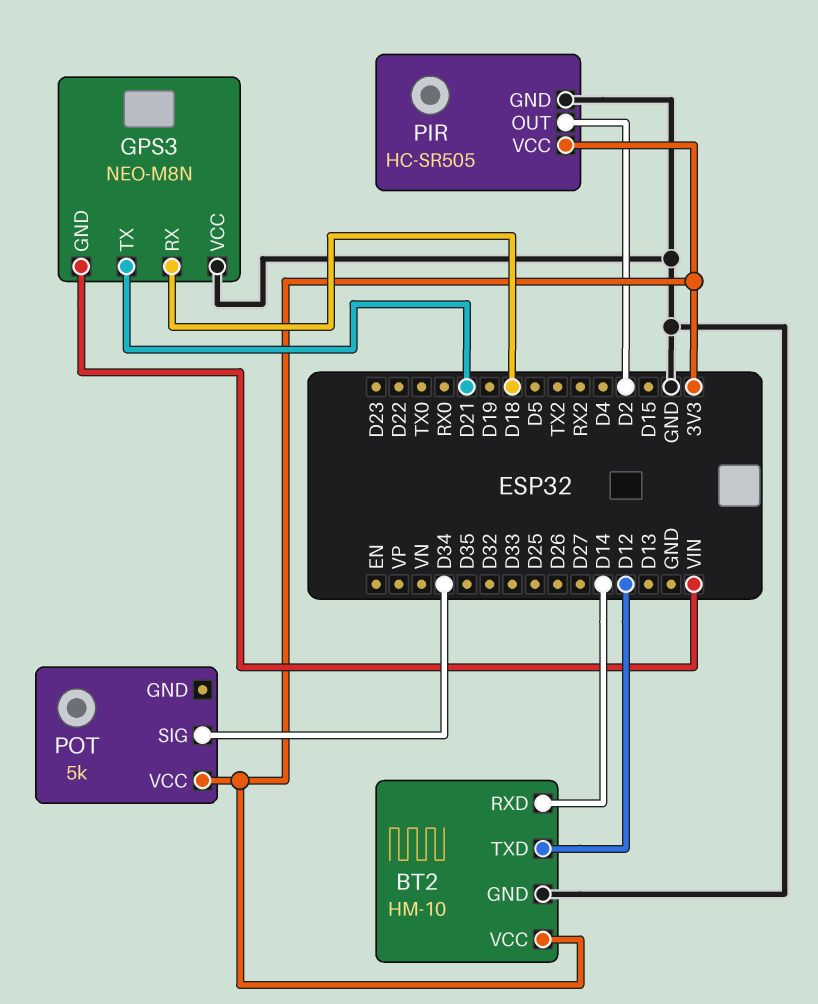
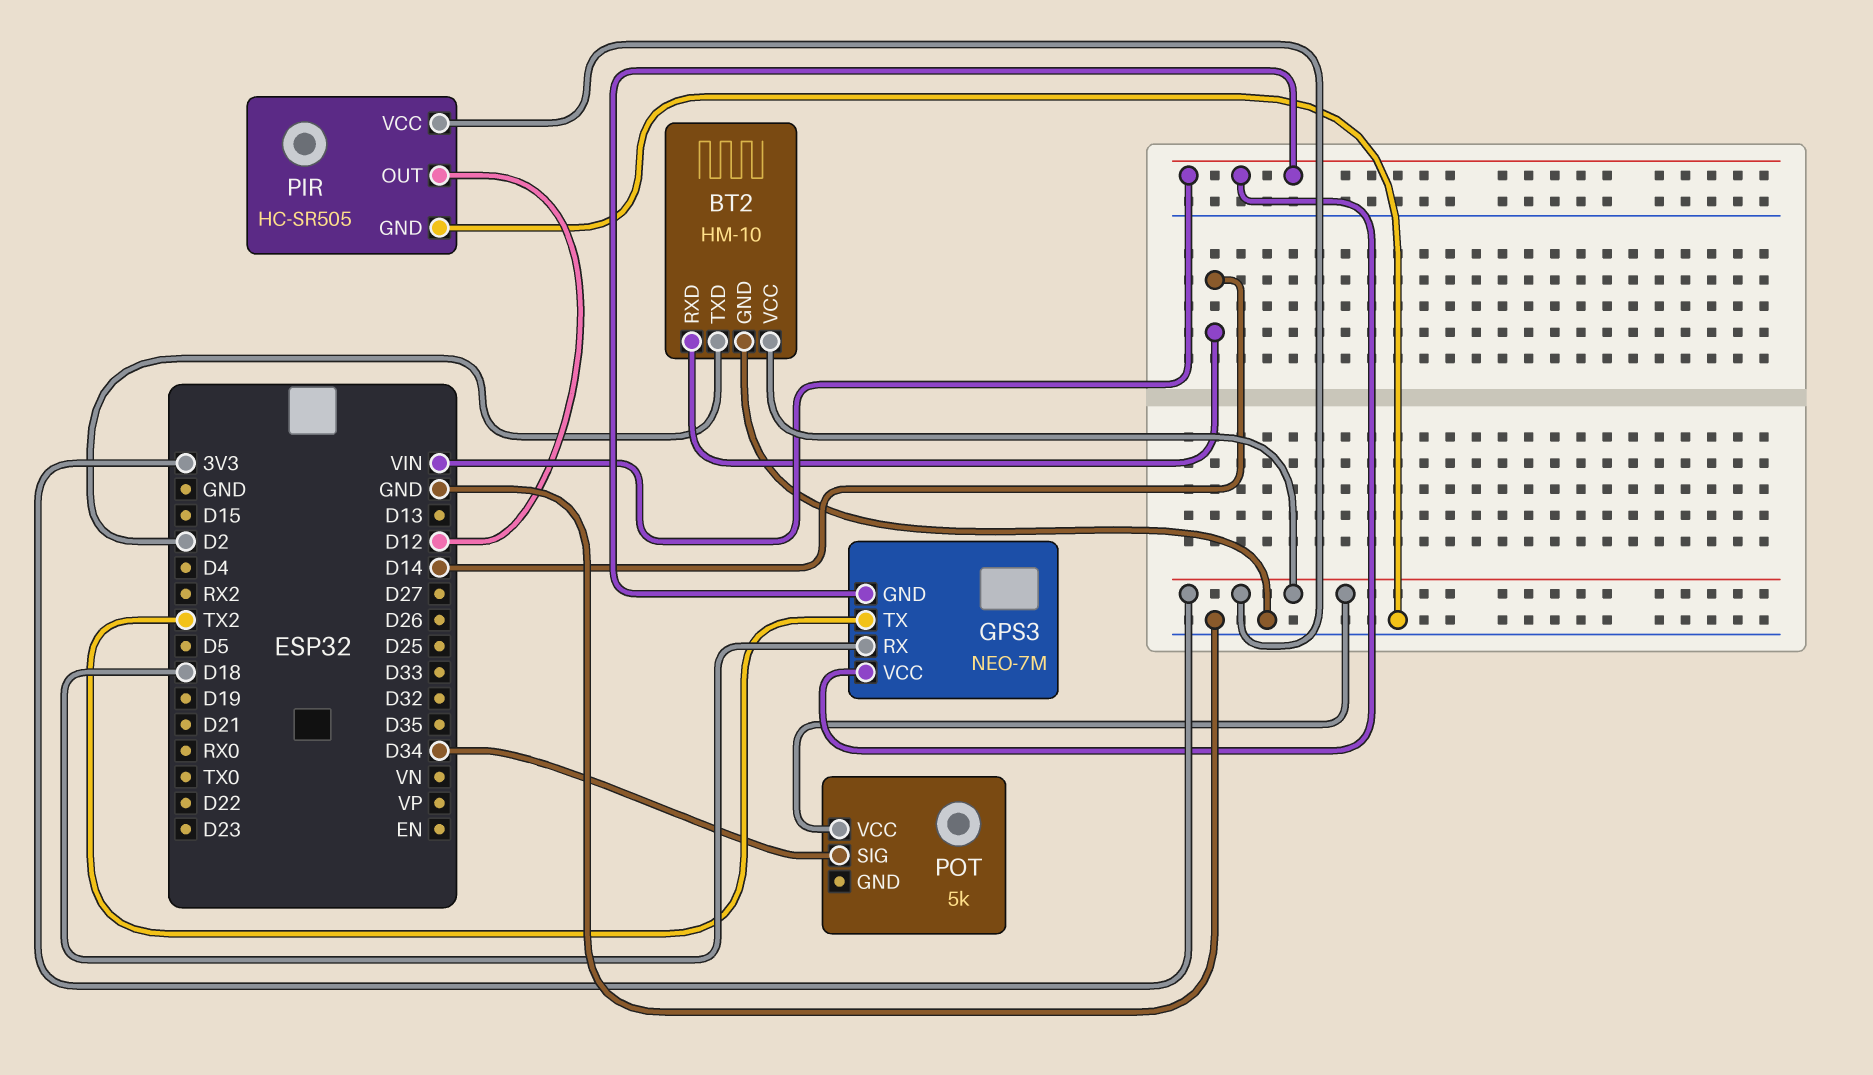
BT2 pin TXD: D12 -> D2
GPS3: NEO-M8N -> NEO-7M
GPS3 pin TX: D21 -> TX2
GPS3 pin VCC: GND -> VIN
PIR pin OUT: D2 -> D12

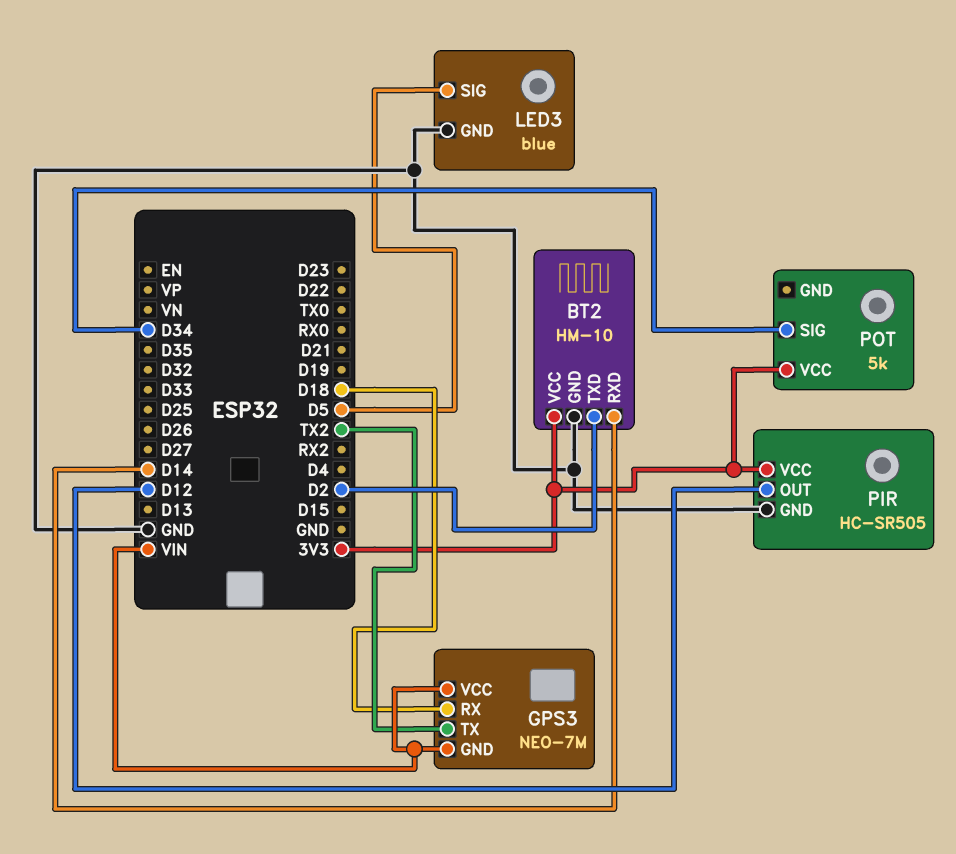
LED3: none -> blue
LED3 pin GND: none -> GND
LED3 pin SIG: none -> D5

